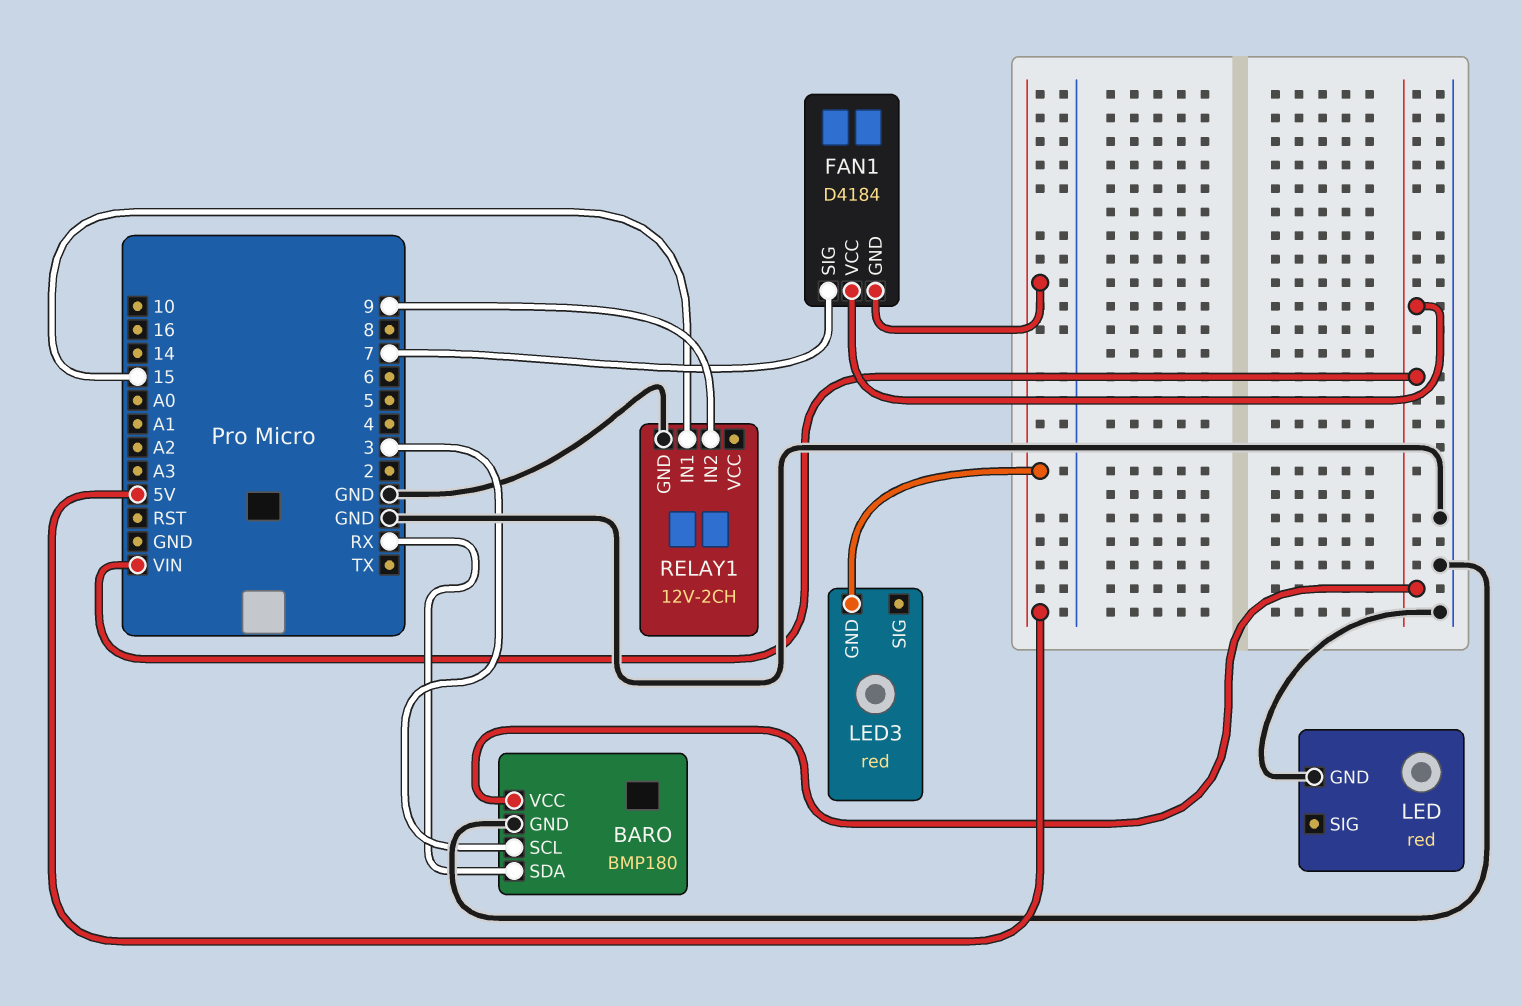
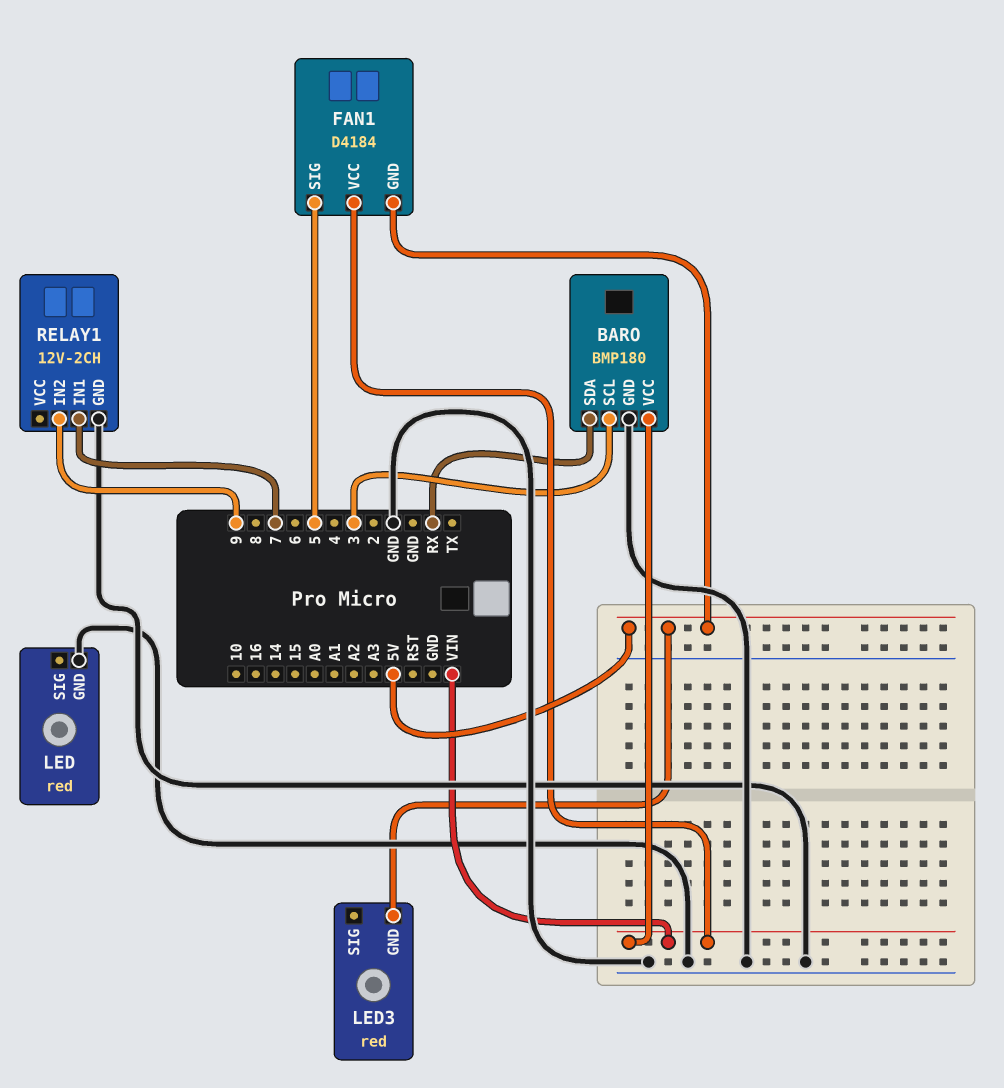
FAN1 pin SIG: 7 -> 5
RELAY1 pin IN1: 15 -> 7

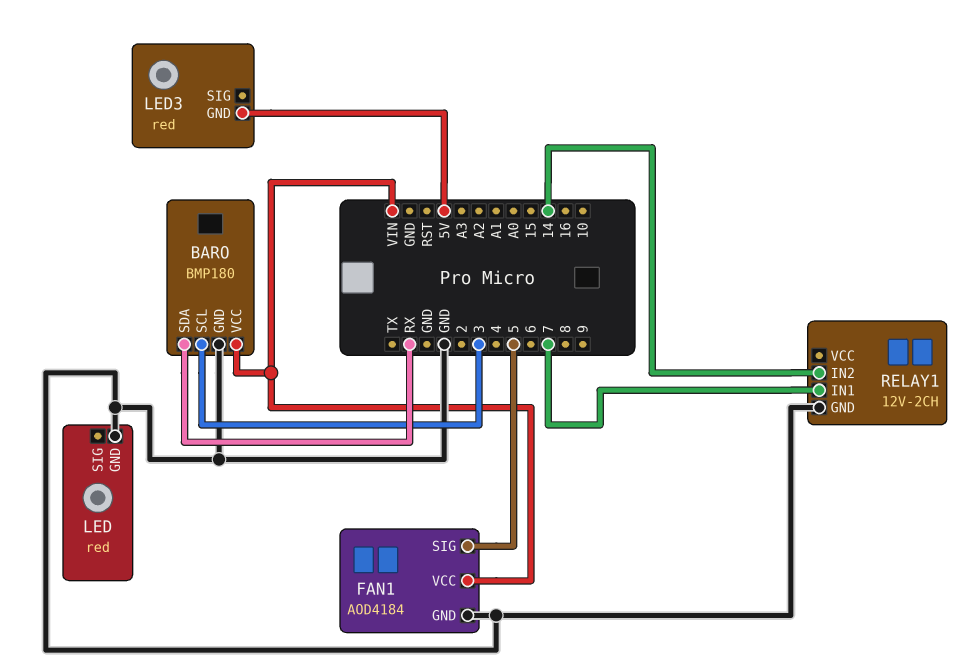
FAN1: D4184 -> AOD4184
FAN1 pin GND: 5V -> GND
RELAY1 pin IN2: 9 -> 14

